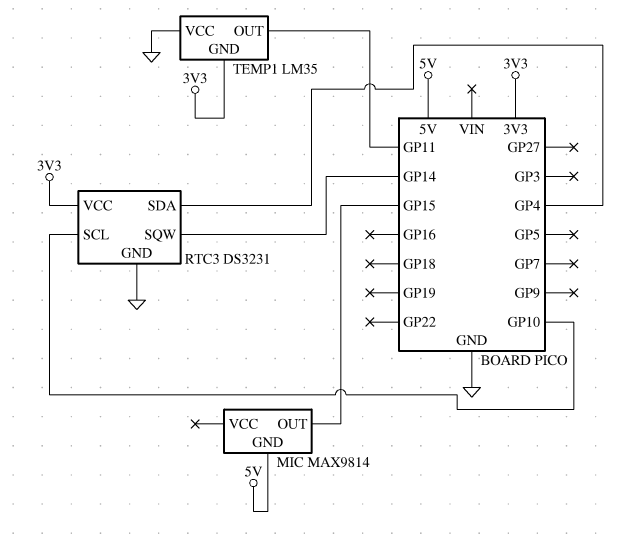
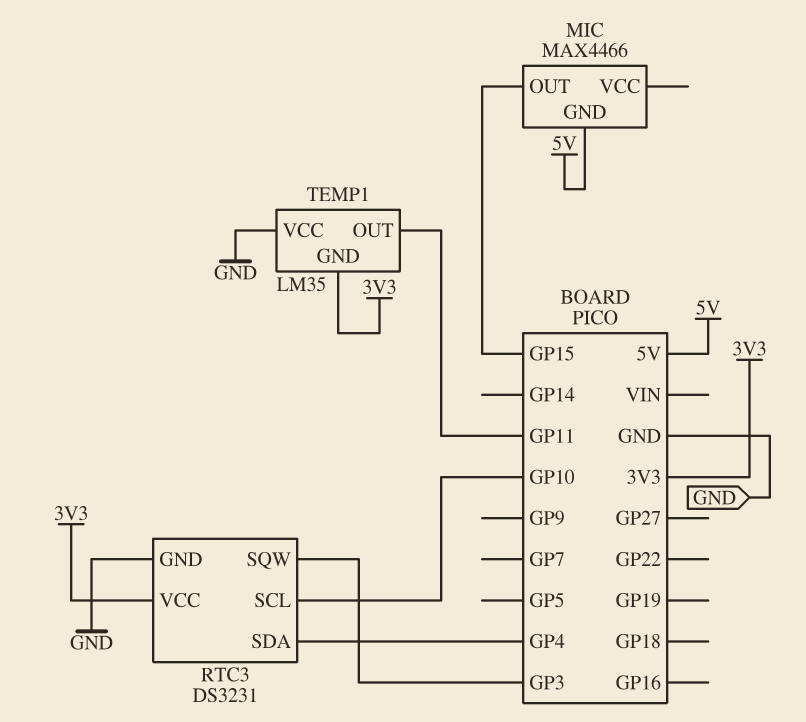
MIC: MAX9814 -> MAX4466
RTC3 pin SQW: GP14 -> GP3

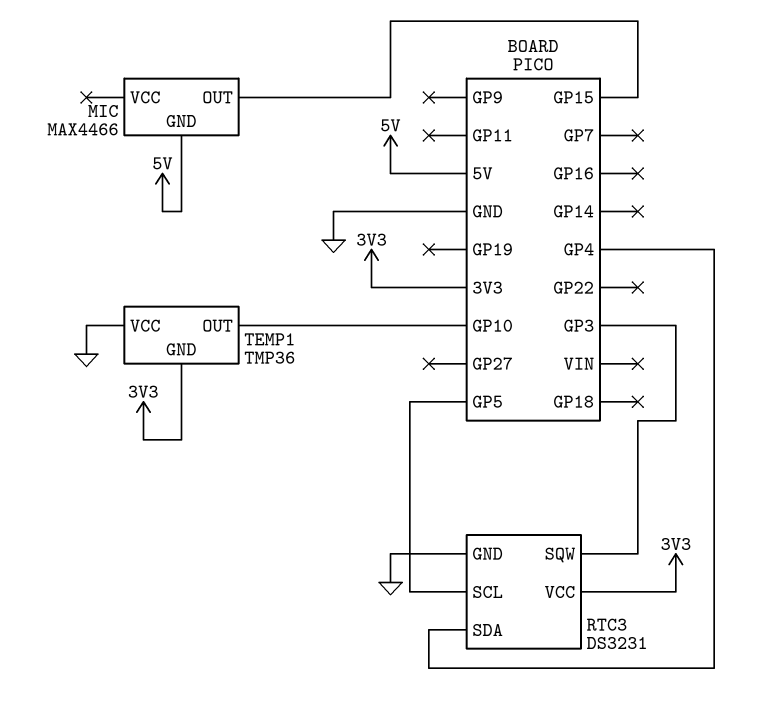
RTC3 pin SCL: GP10 -> GP5
TEMP1: LM35 -> TMP36
TEMP1 pin OUT: GP11 -> GP10

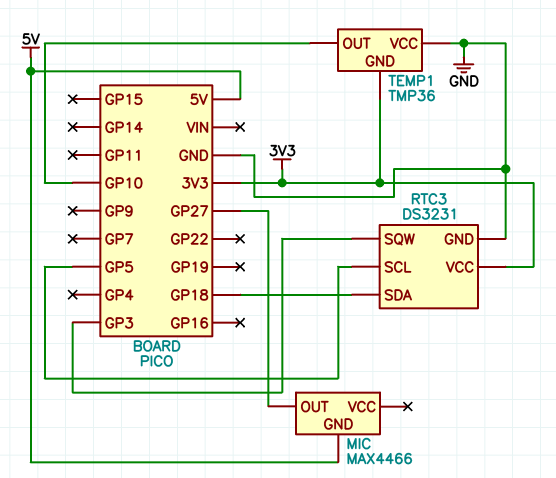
MIC pin OUT: GP15 -> GP27
RTC3 pin SDA: GP4 -> GP18

